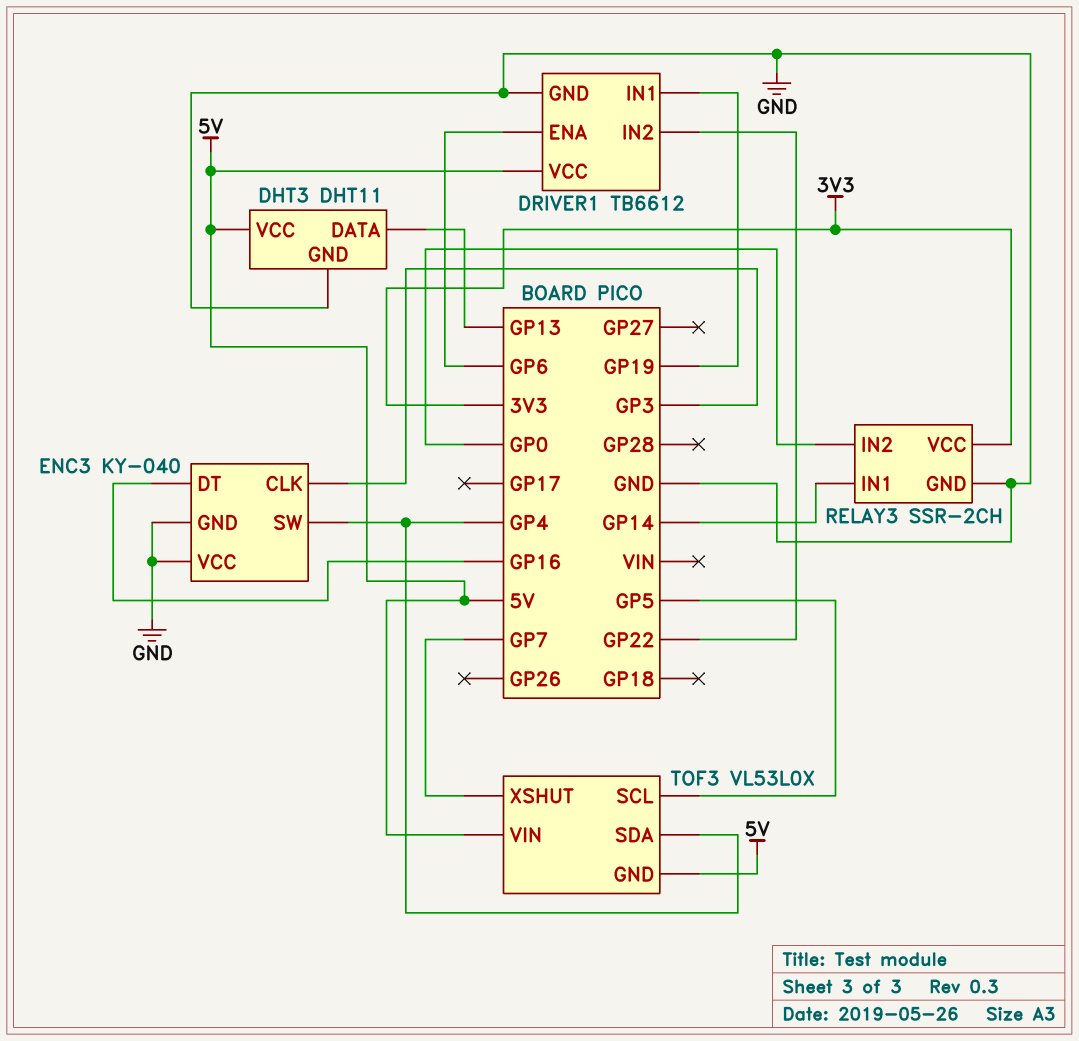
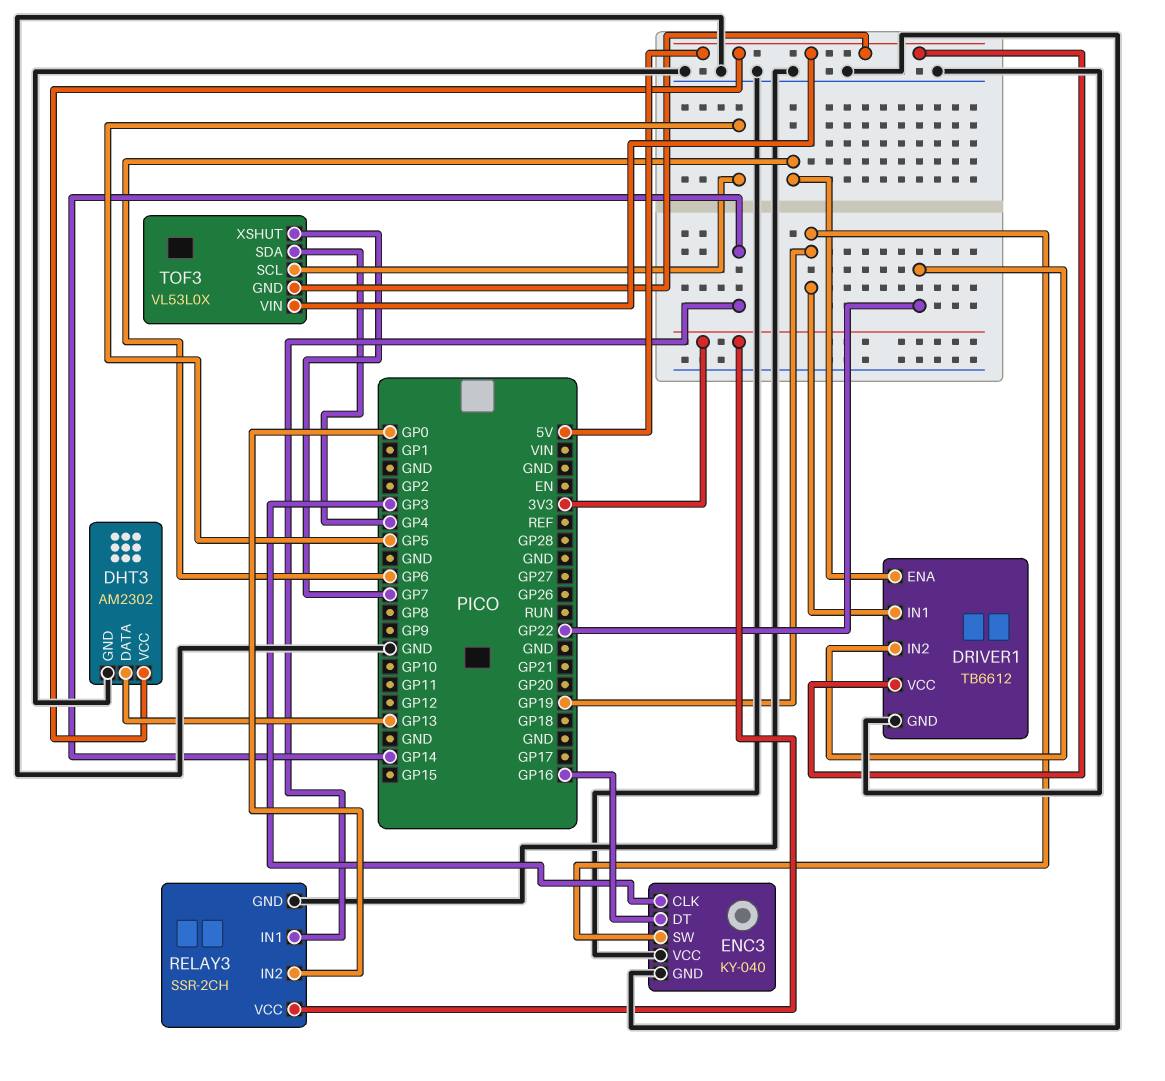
DHT3: DHT11 -> AM2302
ENC3 pin SW: GP4 -> GP19

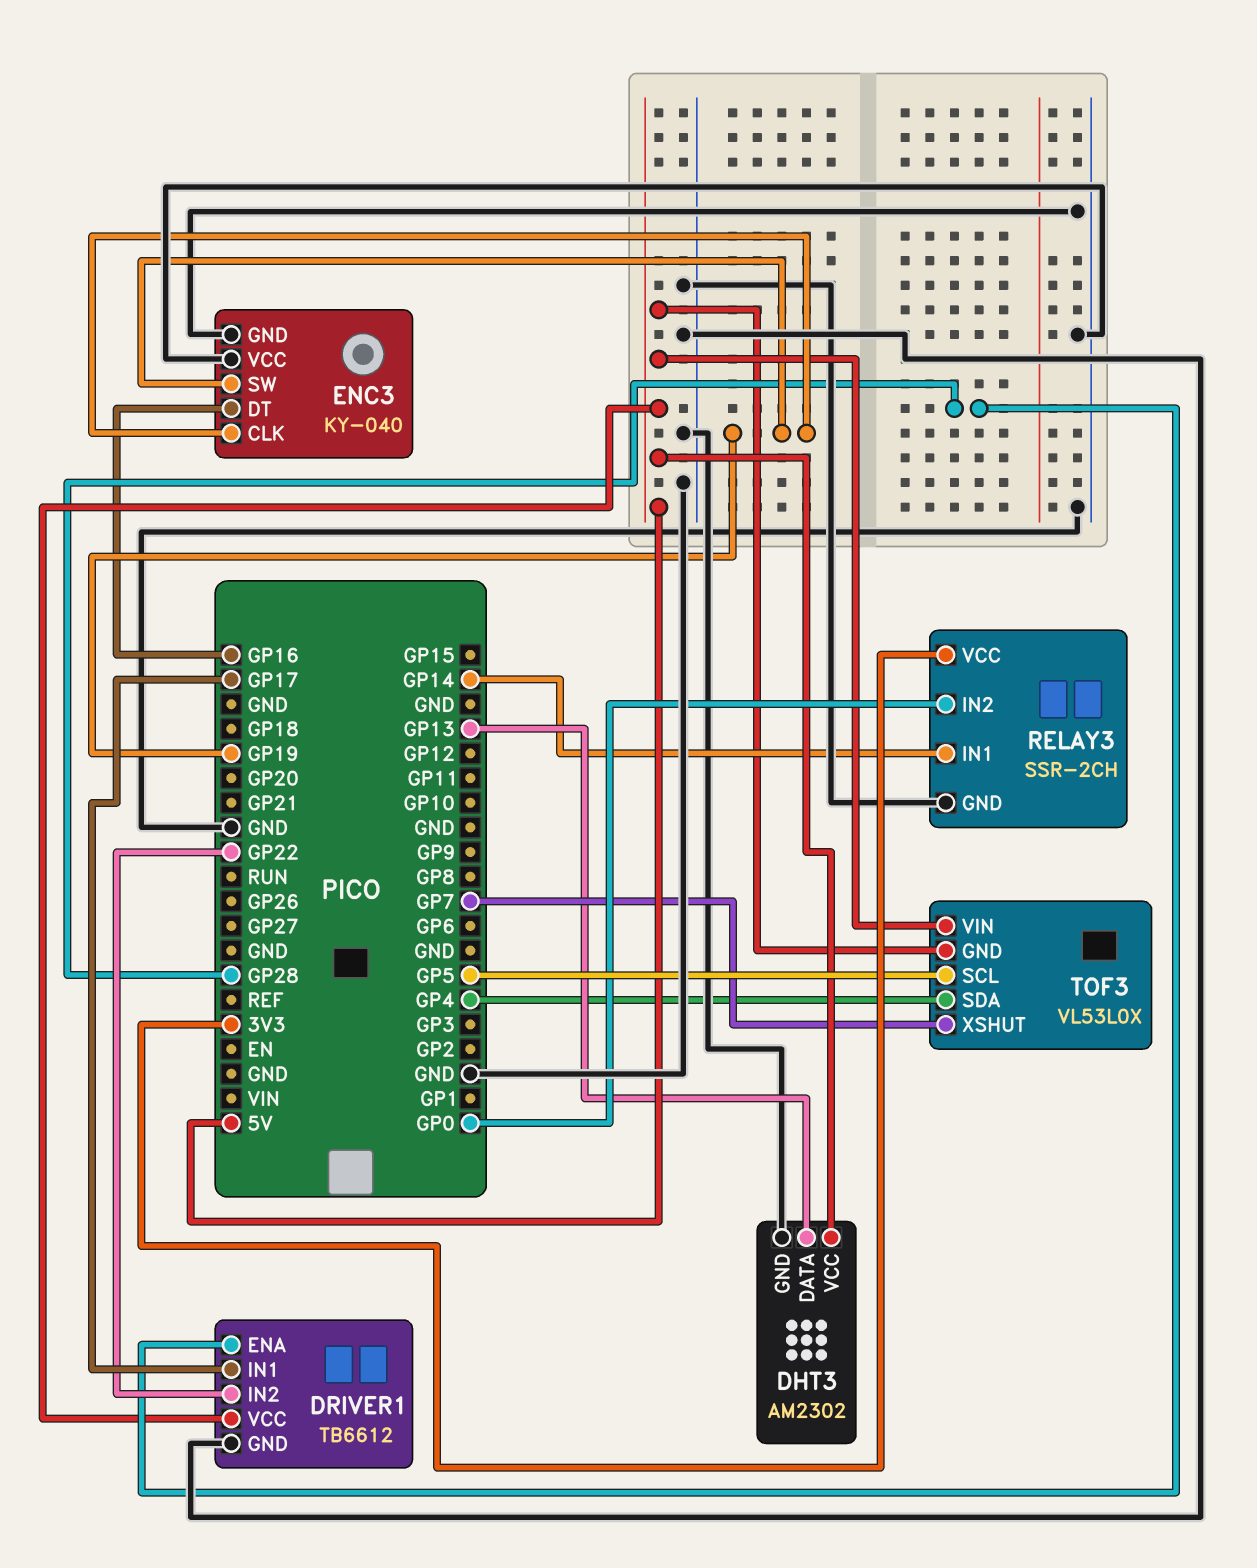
DRIVER1 pin ENA: GP6 -> GP28
DRIVER1 pin IN1: GP19 -> GP17
ENC3 pin CLK: GP3 -> GP19

